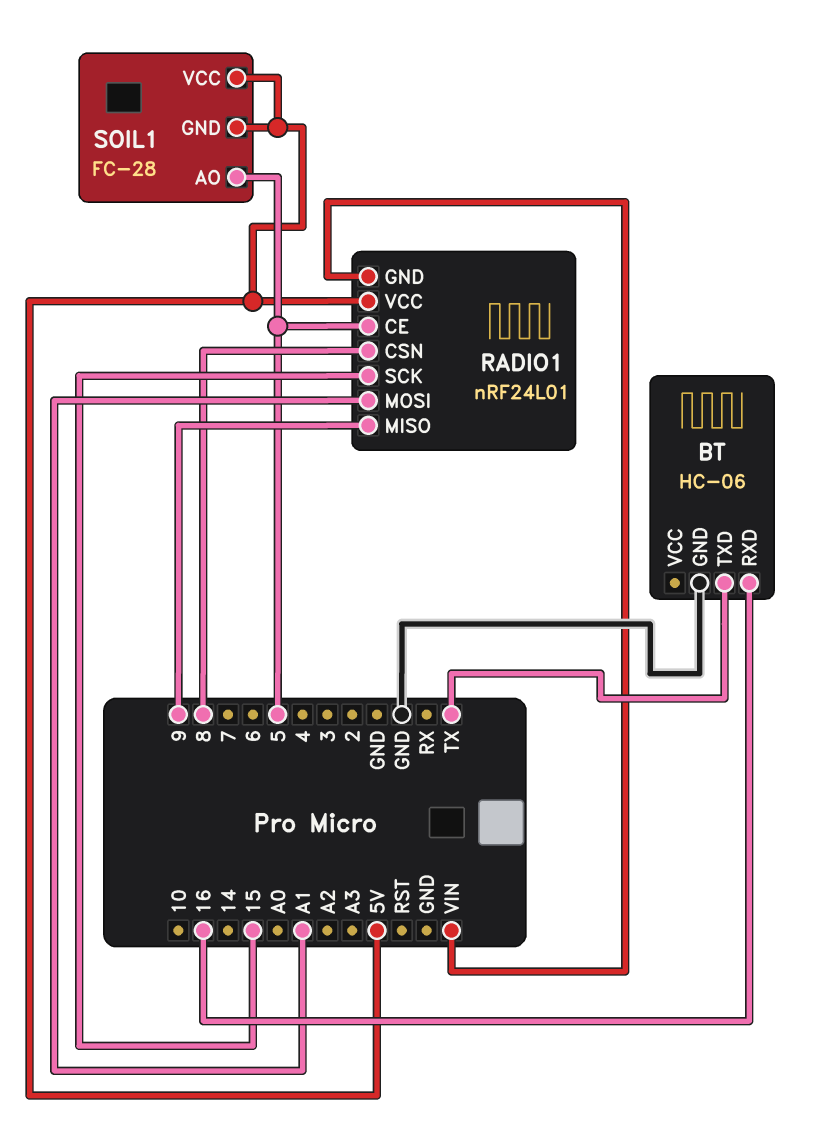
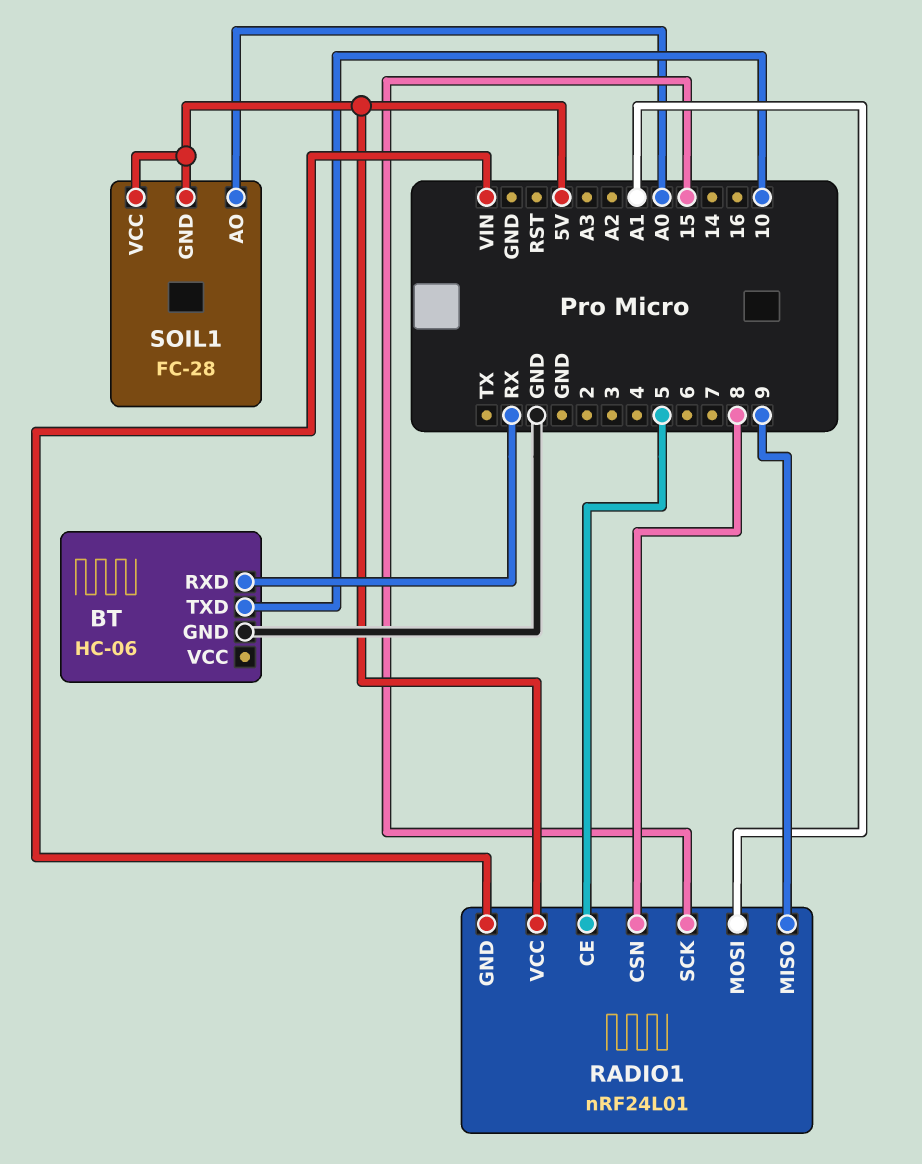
BT pin RXD: 16 -> RX
BT pin TXD: TX -> 10
SOIL1 pin AO: 5 -> A0

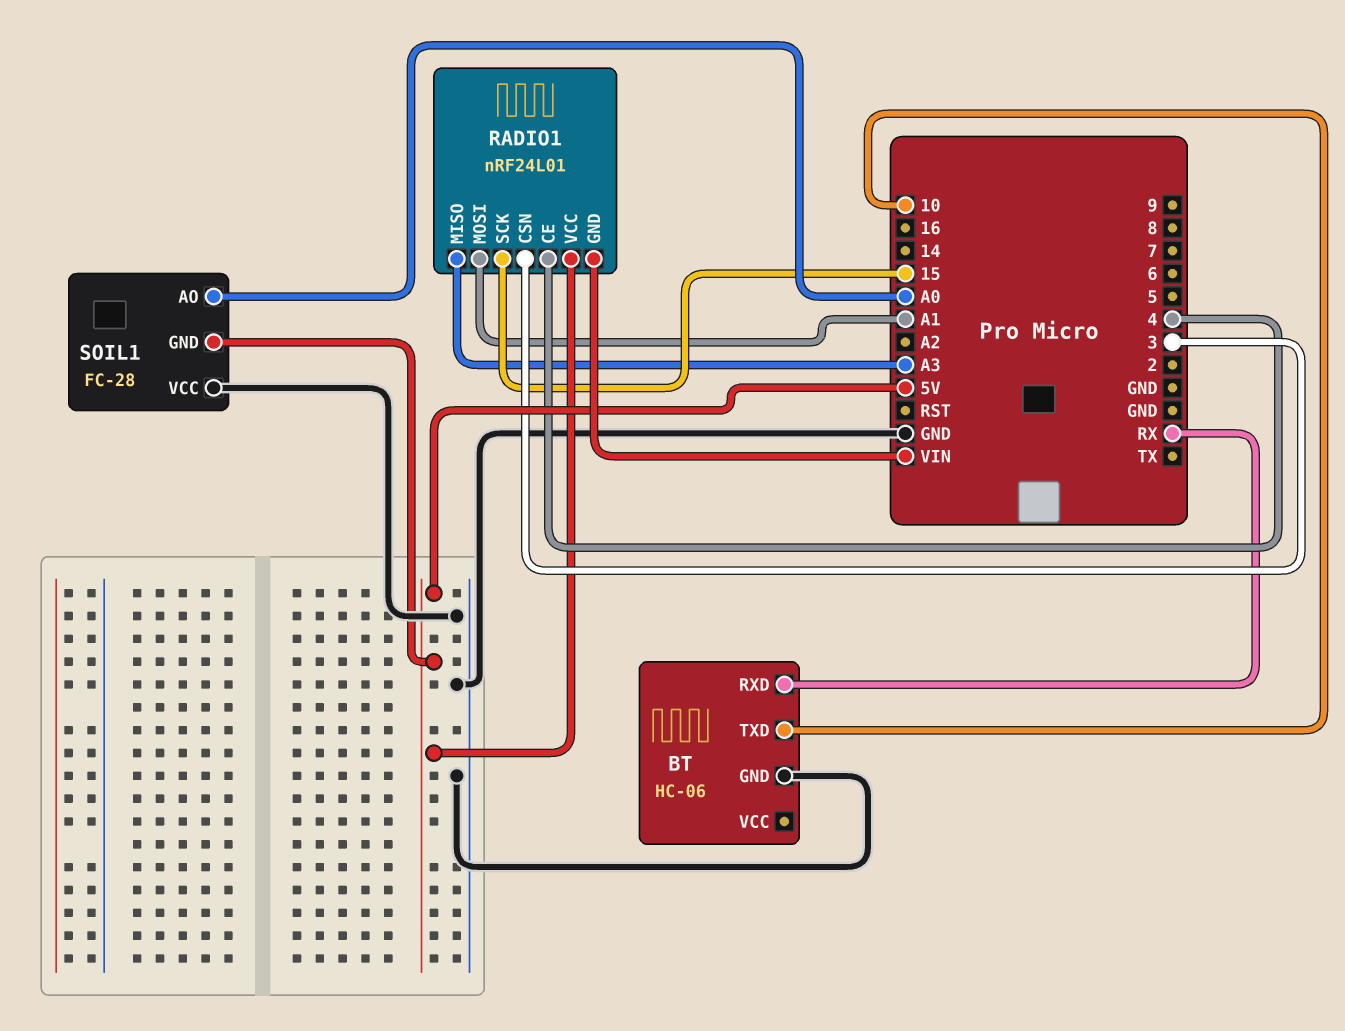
RADIO1 pin CE: 5 -> 4
RADIO1 pin CSN: 8 -> 3
RADIO1 pin MISO: 9 -> A3
SOIL1 pin VCC: 5V -> GND

